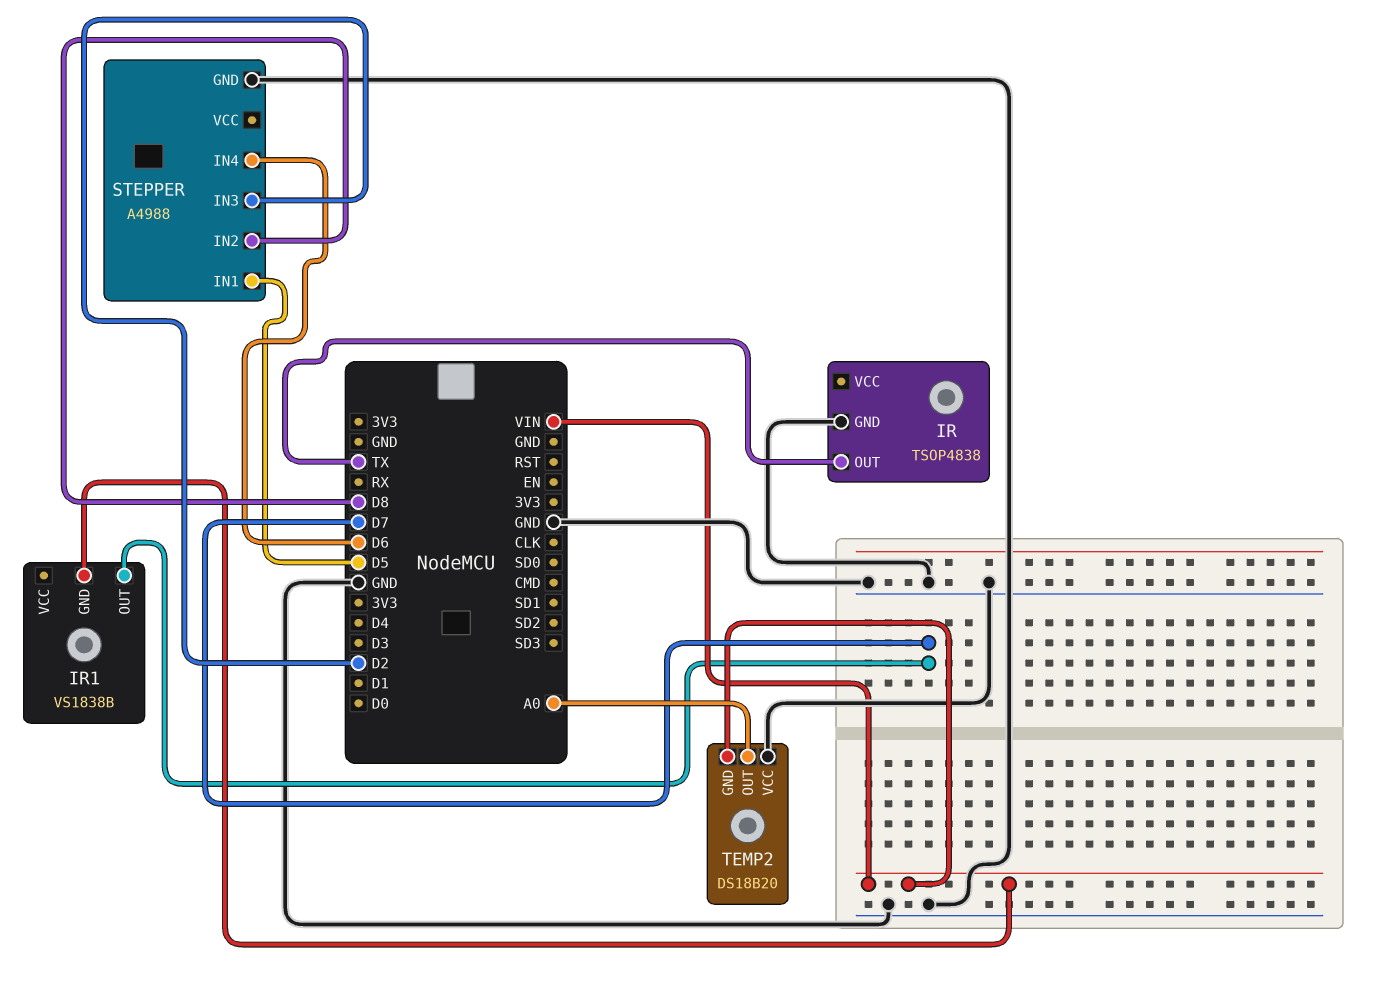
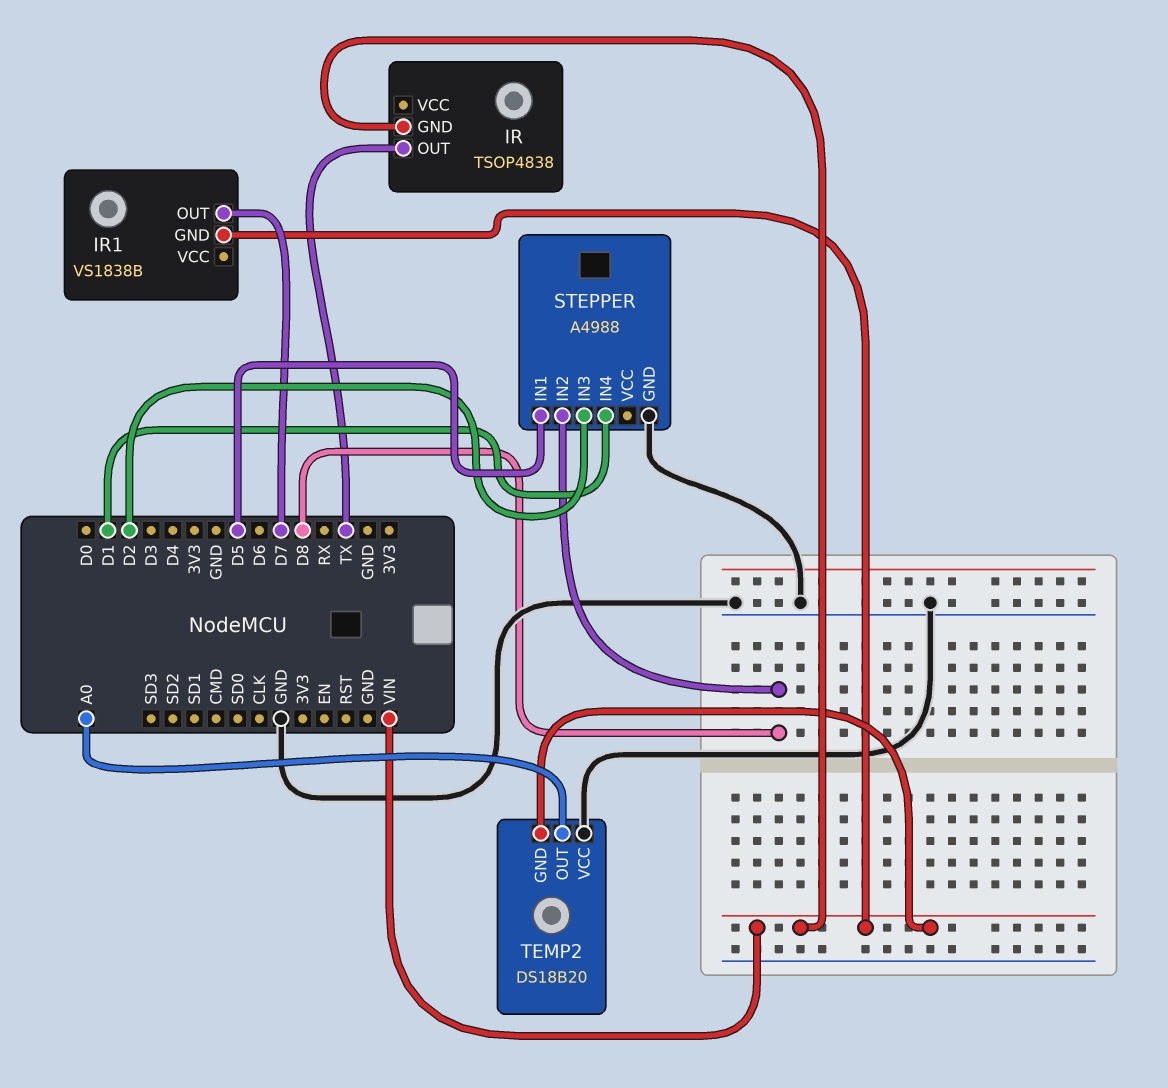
IR pin GND: GND -> VIN
STEPPER pin IN4: D6 -> D1

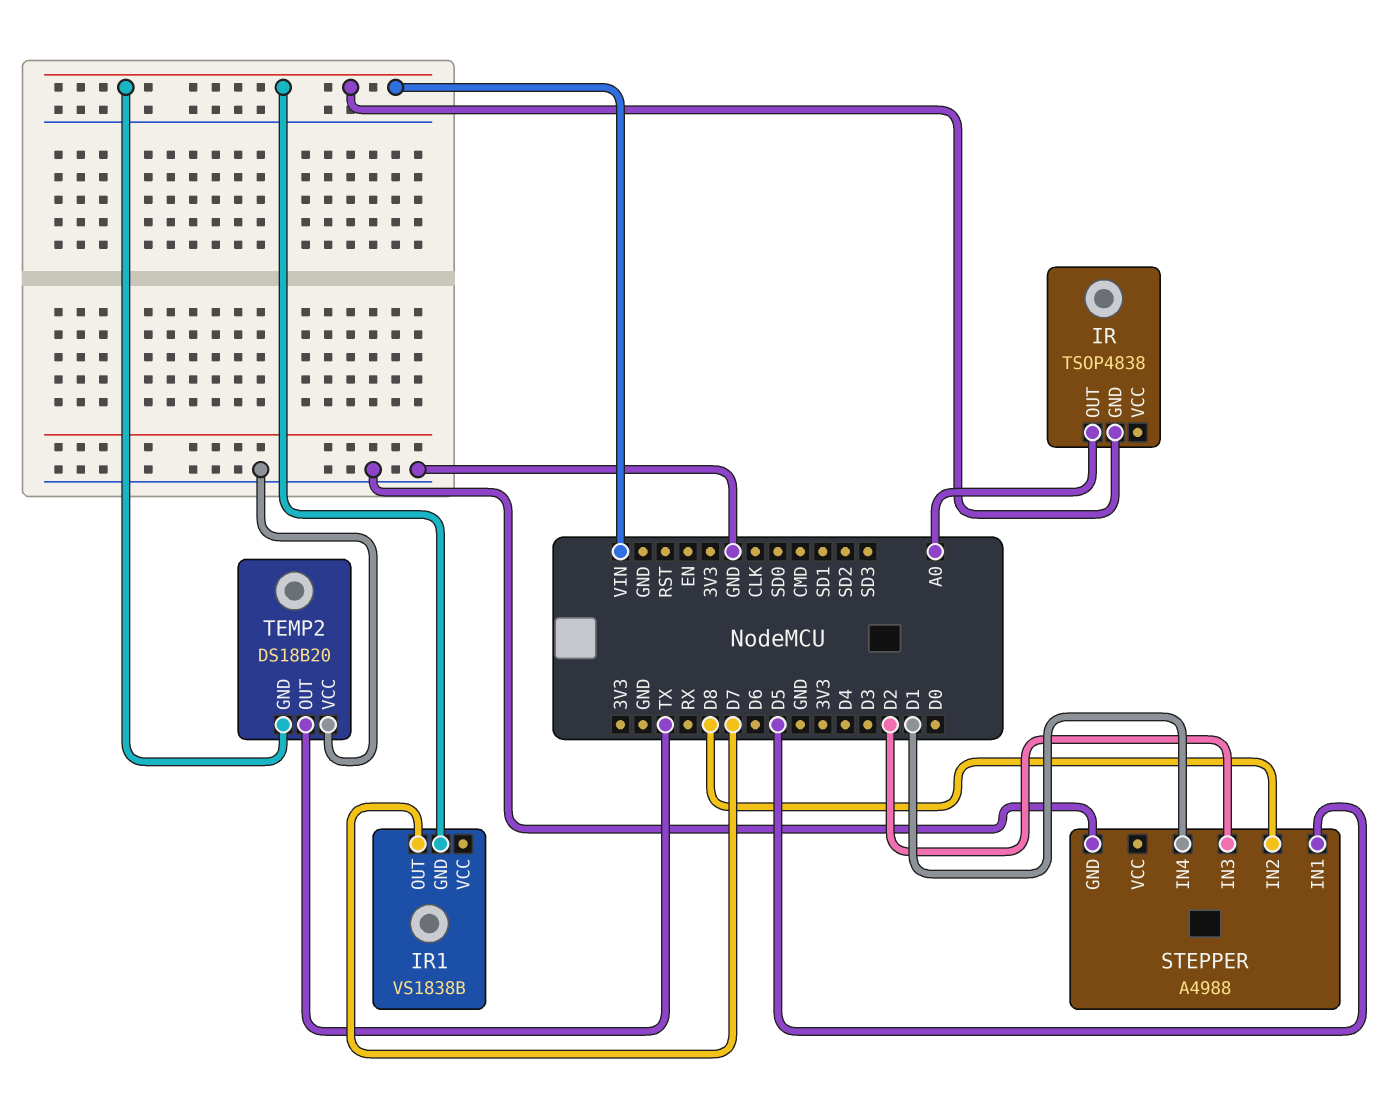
IR pin OUT: TX -> A0
TEMP2 pin OUT: A0 -> TX

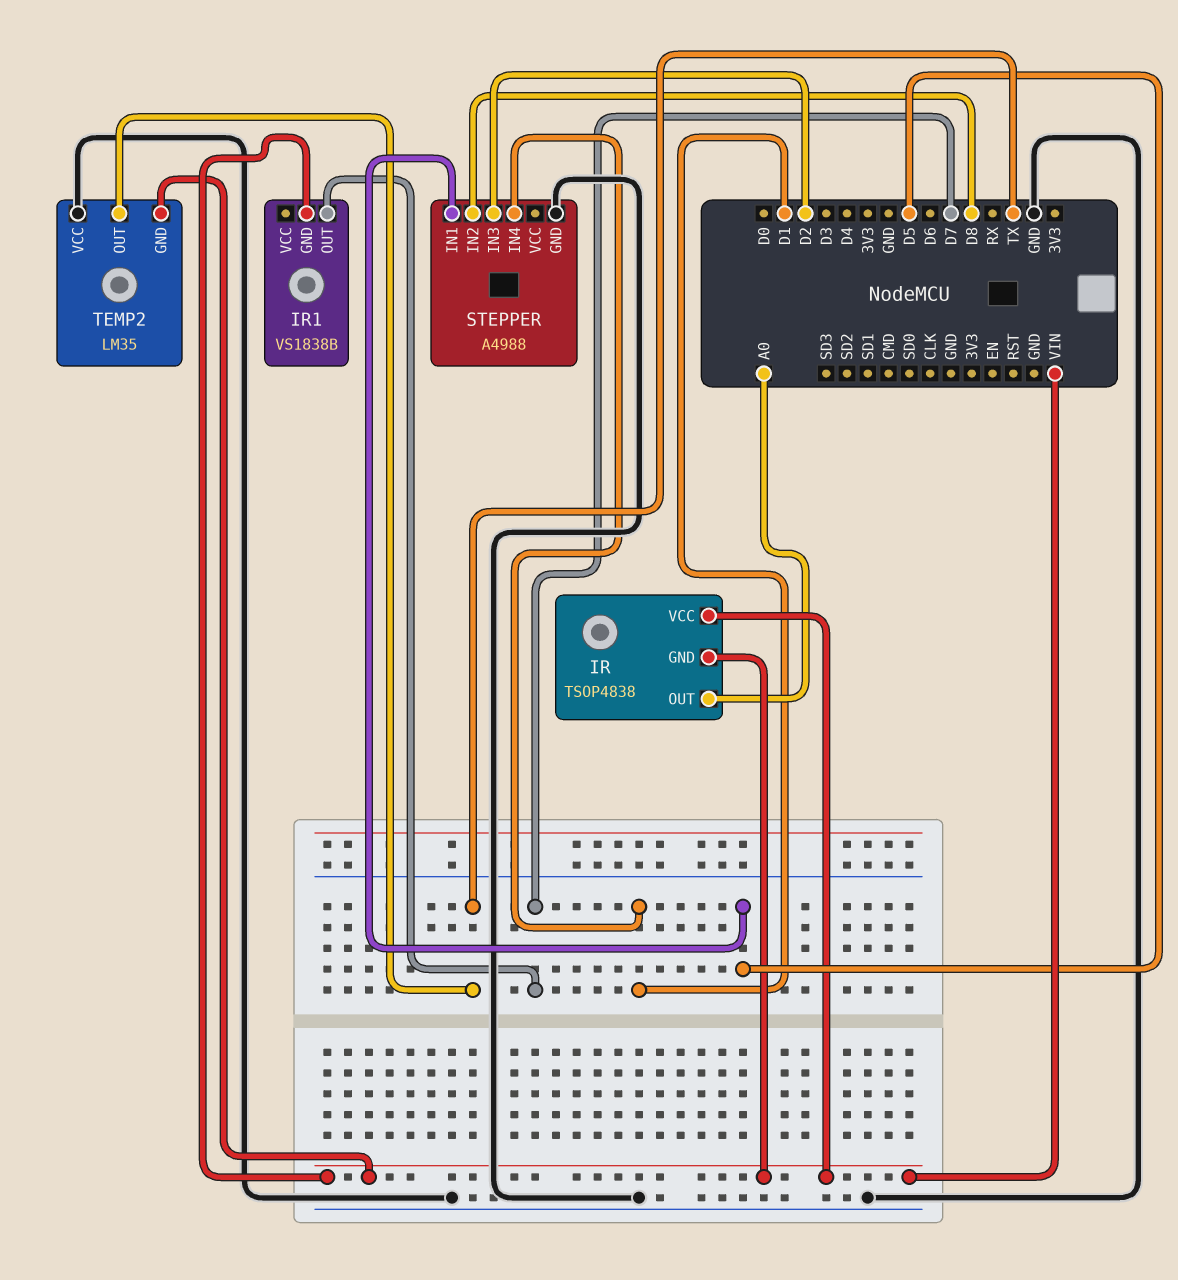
IR pin VCC: none -> VIN
TEMP2: DS18B20 -> LM35

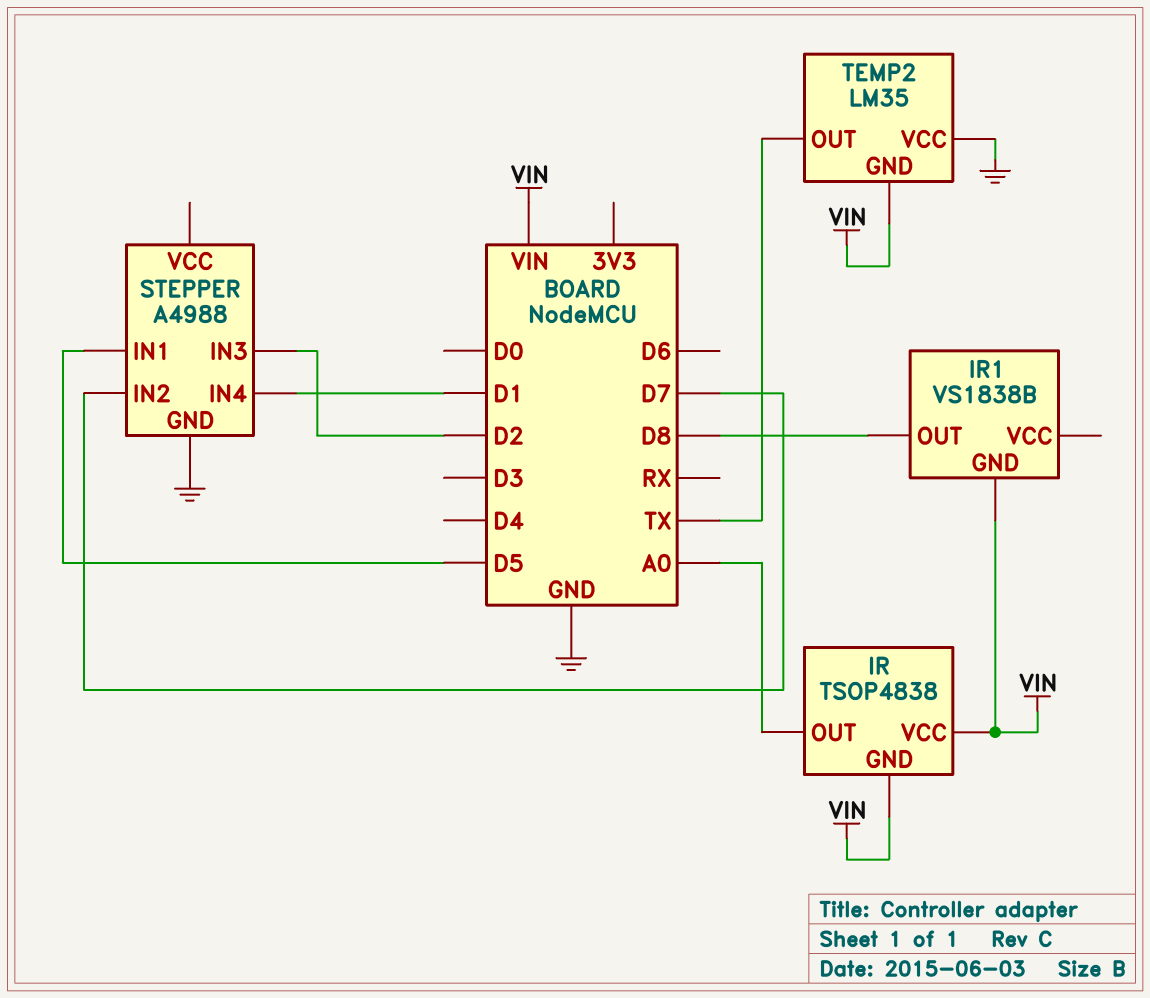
IR1 pin OUT: D7 -> D8
STEPPER pin IN2: D8 -> D7

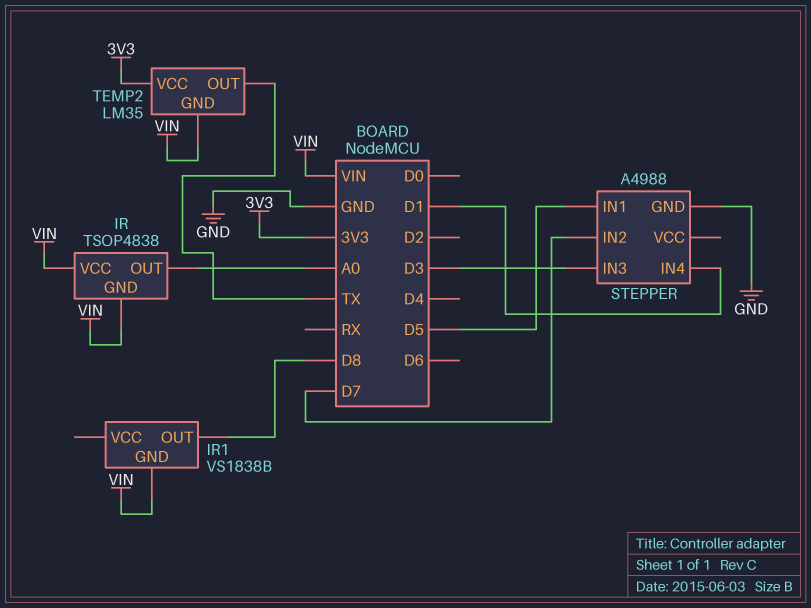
STEPPER pin IN3: D2 -> D3
TEMP2 pin VCC: GND -> 3V3

